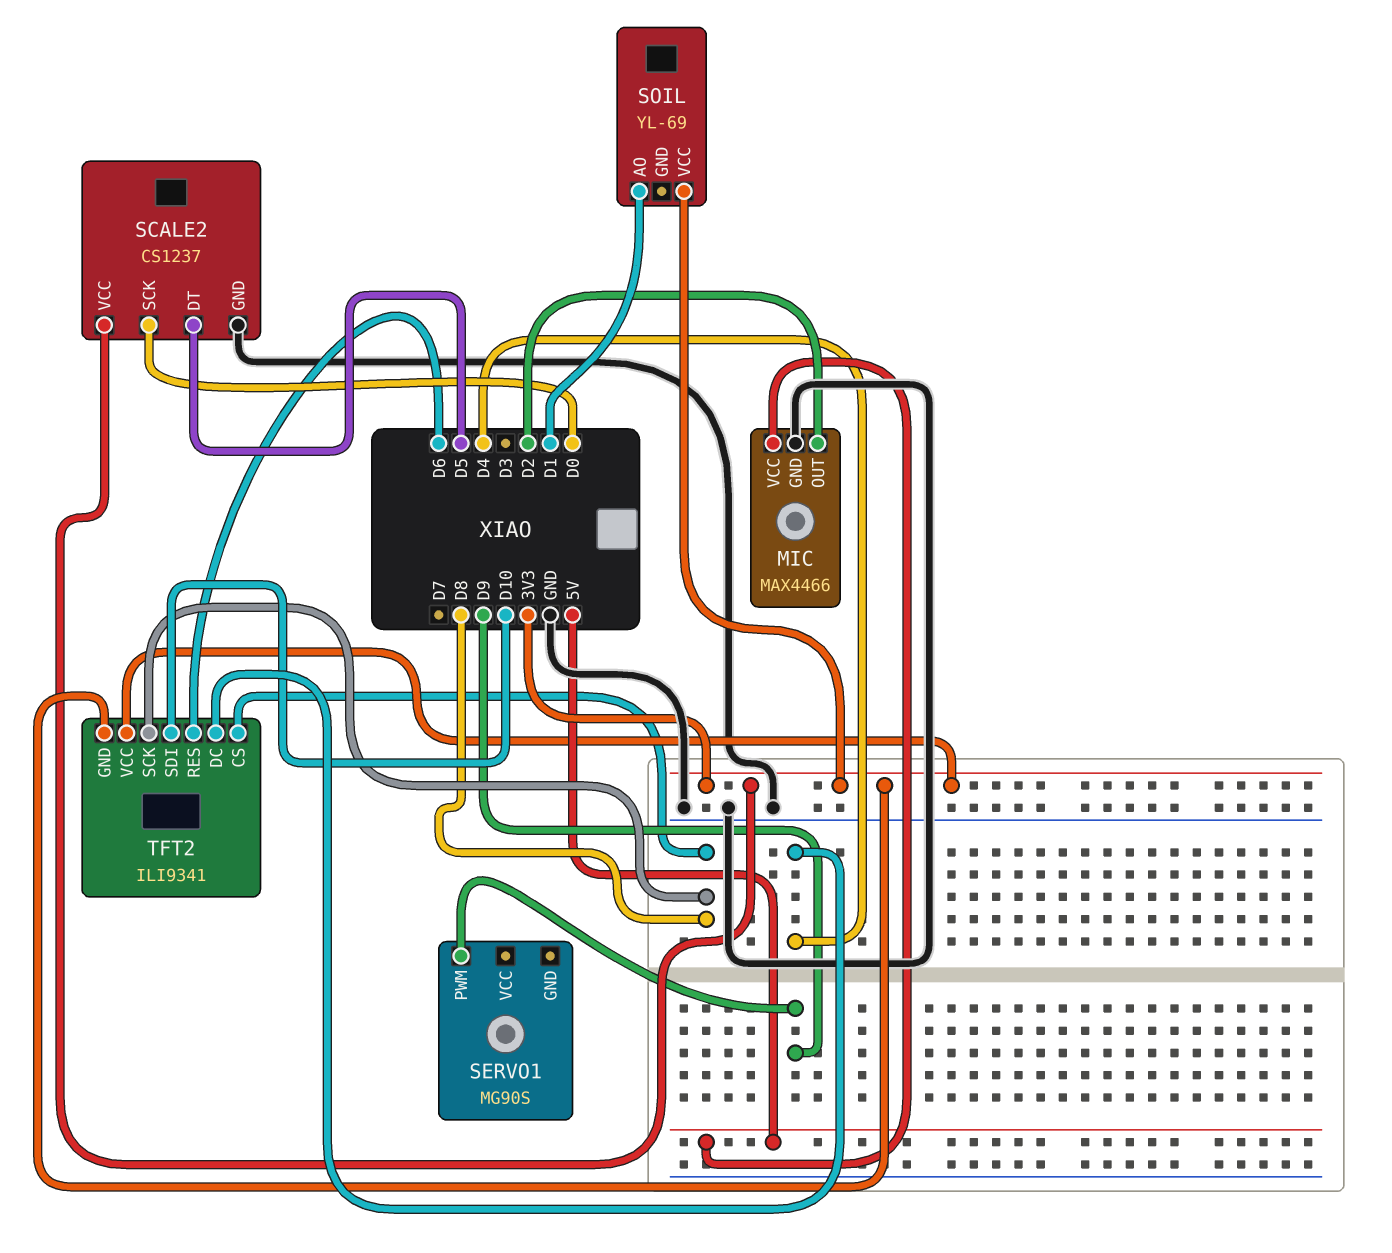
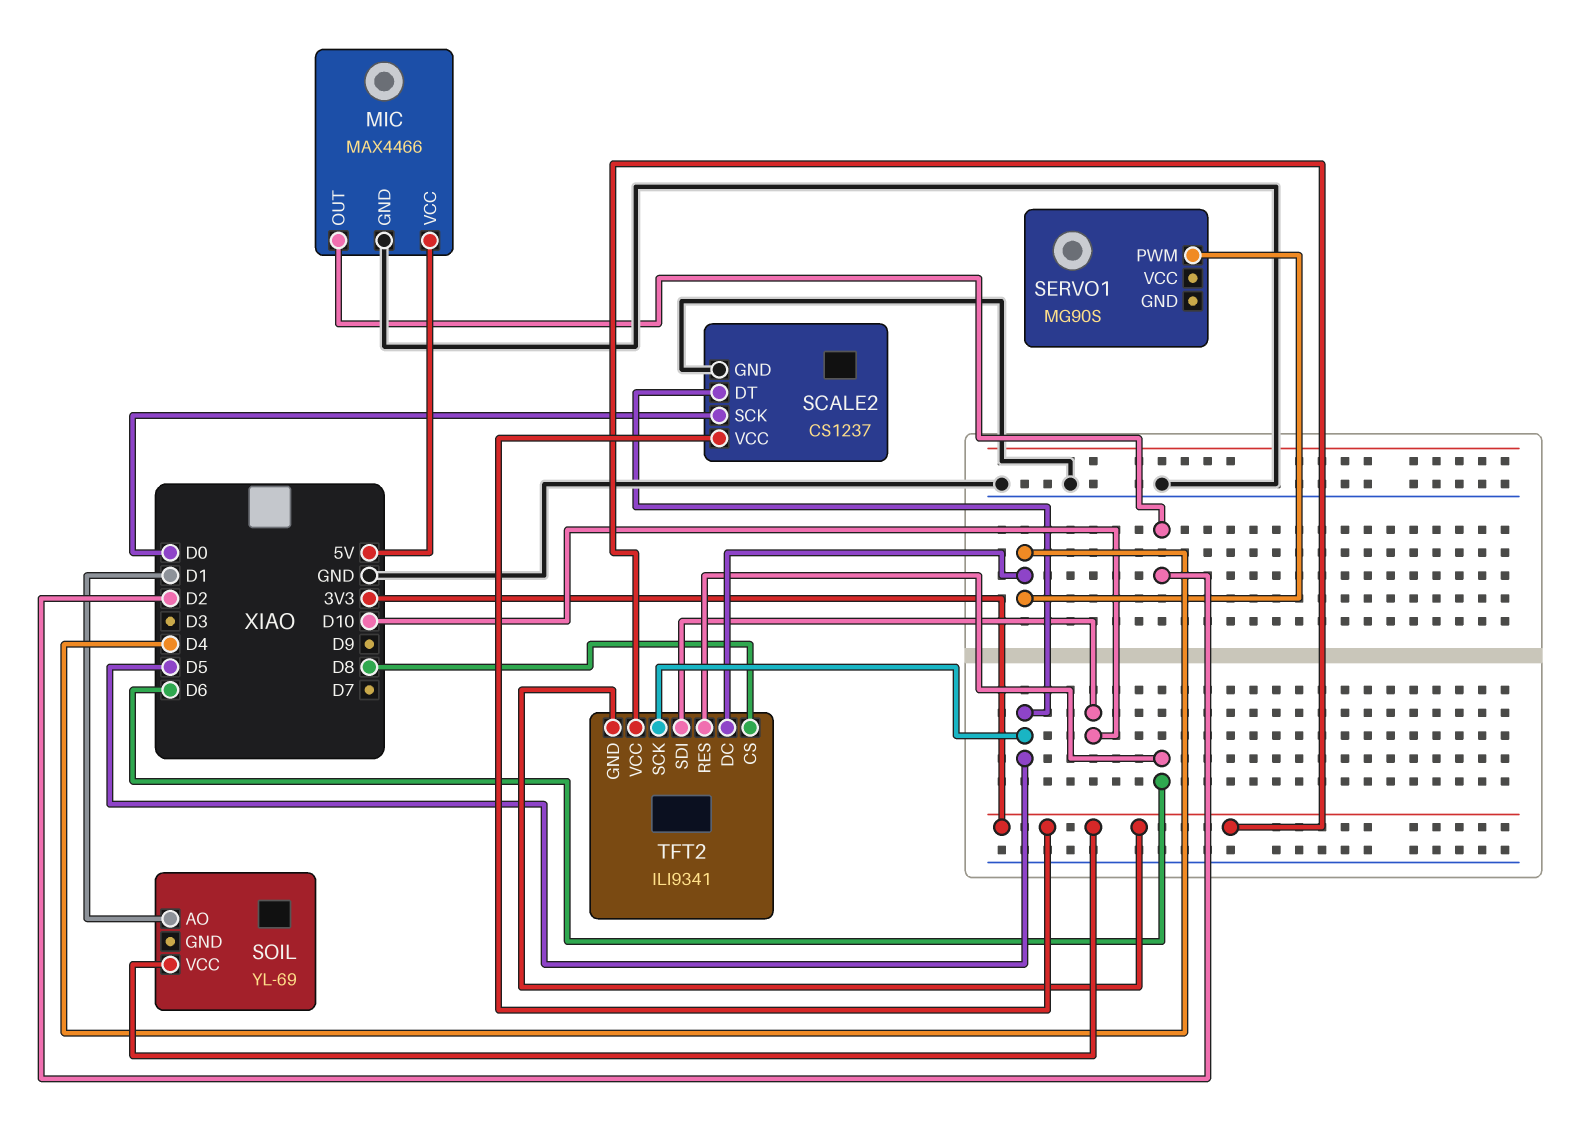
SERVO1 pin PWM: D9 -> D4
TFT2 pin SCK: D8 -> D5

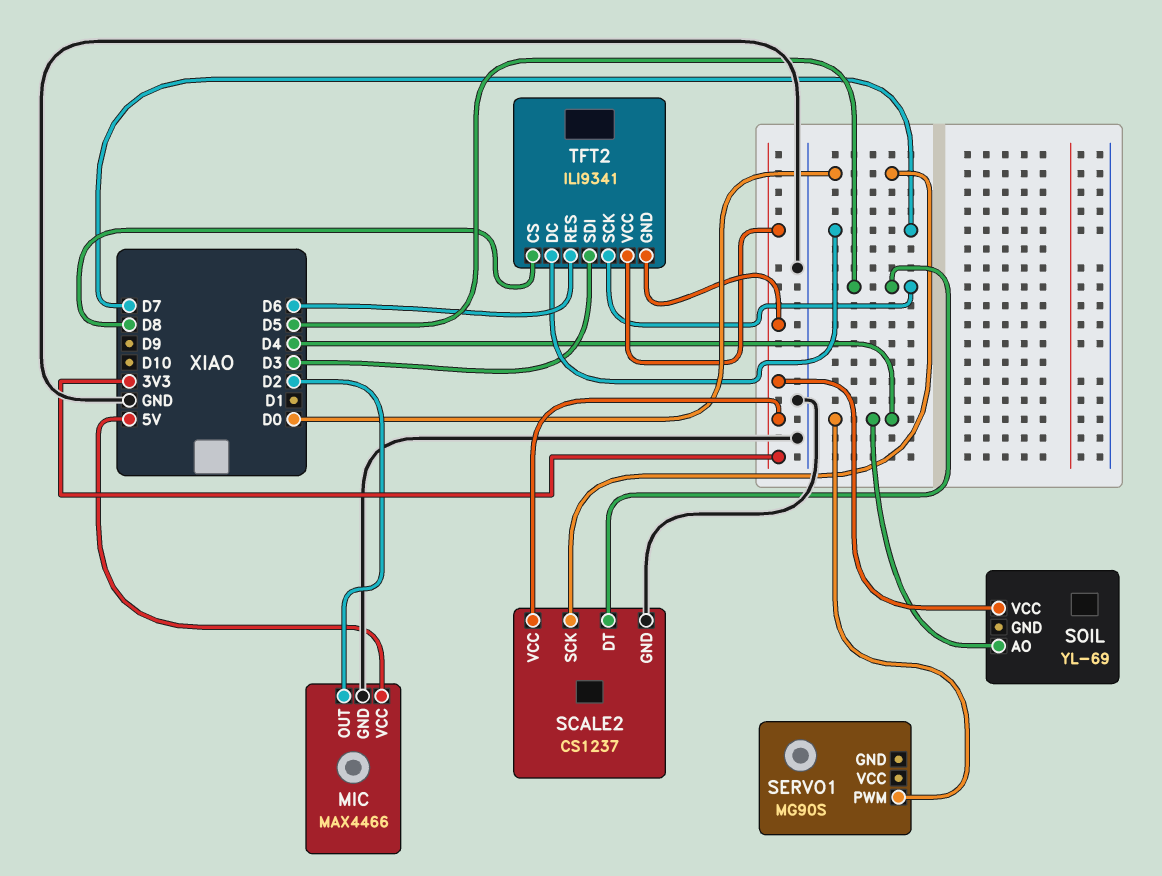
SOIL pin AO: D1 -> D4
TFT2 pin DC: D4 -> D7
TFT2 pin SDI: D10 -> D3

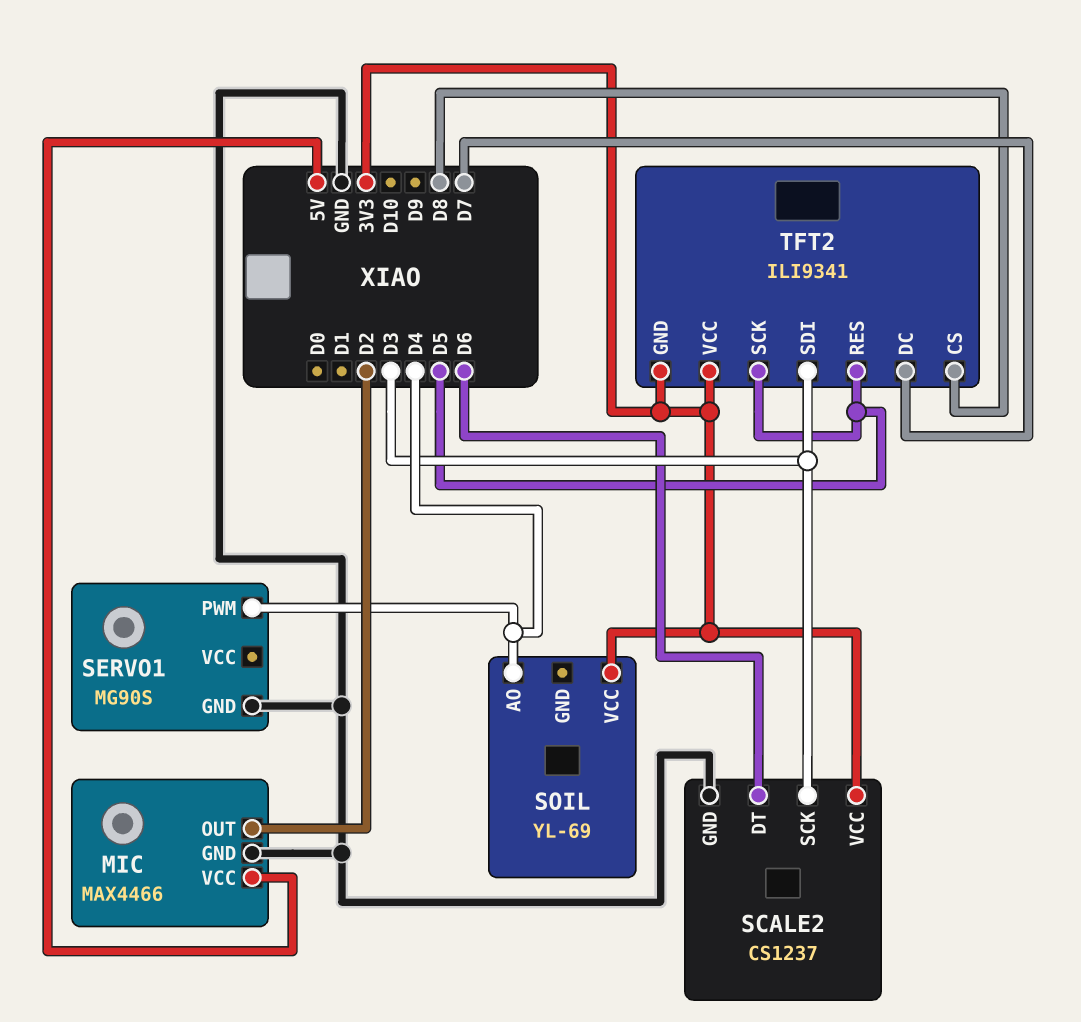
SCALE2 pin DT: D5 -> D6
SCALE2 pin SCK: D0 -> D3
SERVO1 pin GND: none -> GND
TFT2 pin RES: D6 -> D5

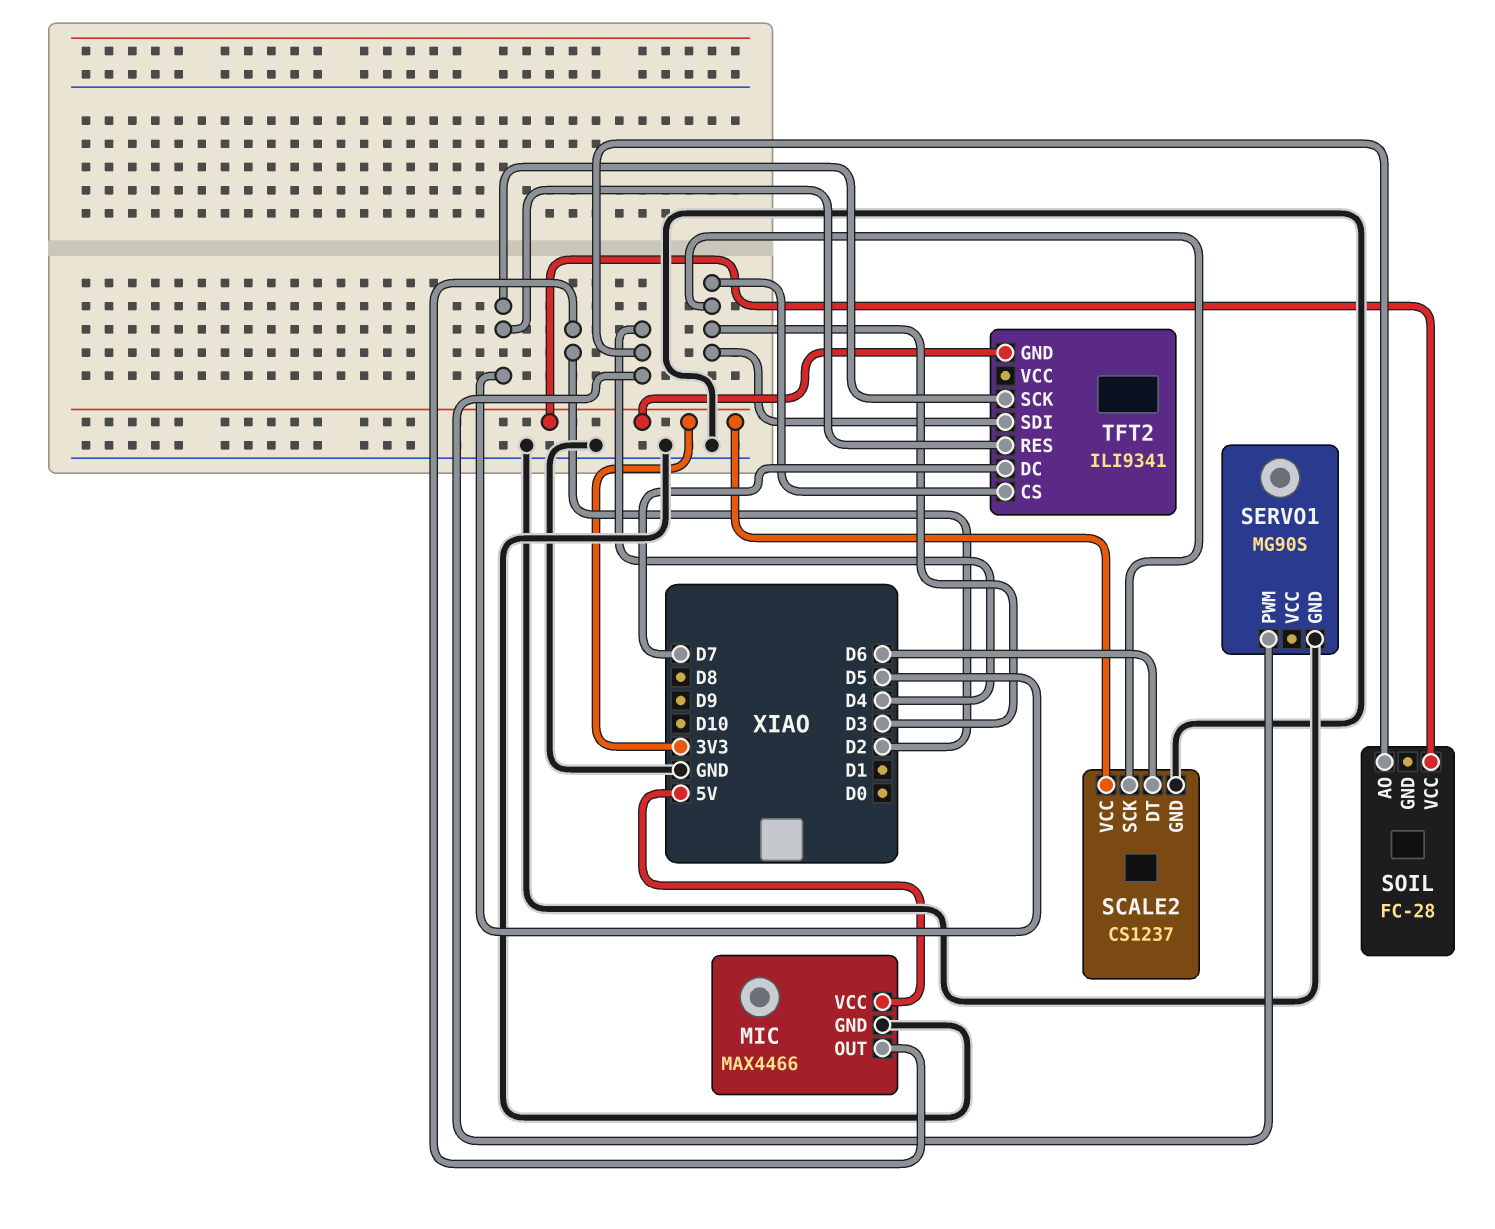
SOIL: YL-69 -> FC-28
TFT2 pin CS: D8 -> D3
TFT2 pin VCC: 3V3 -> none

